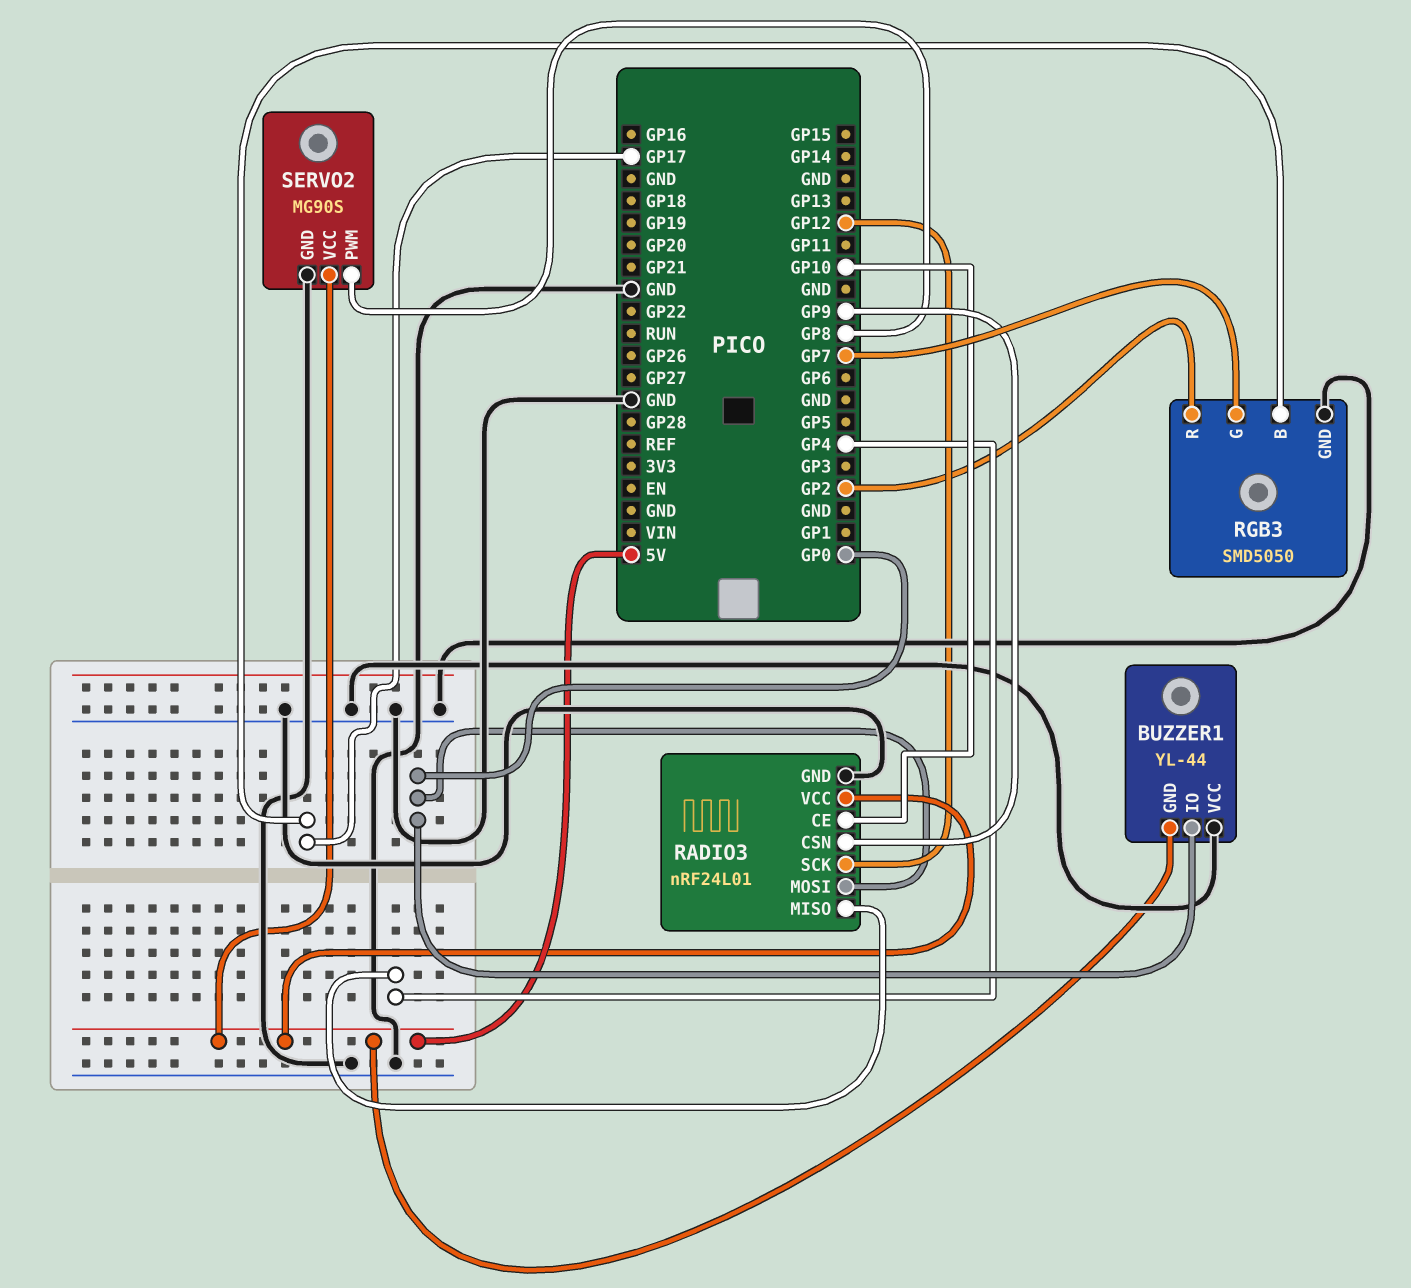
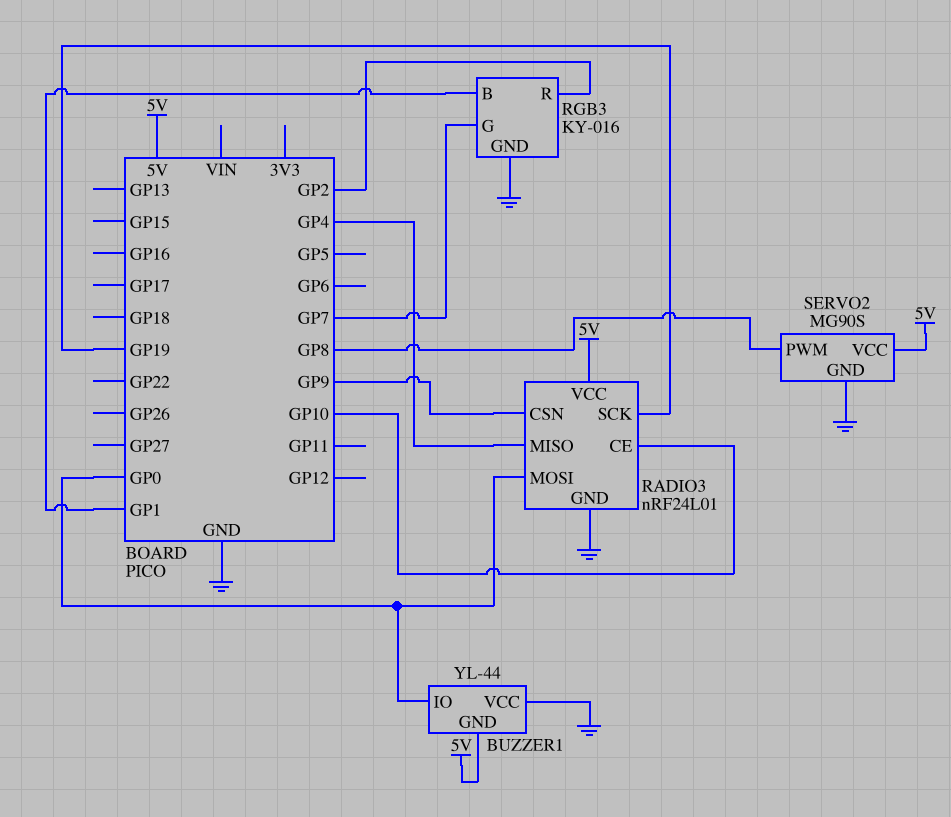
RADIO3 pin SCK: GP12 -> GP19
RGB3: SMD5050 -> KY-016
RGB3 pin B: GP17 -> GP1

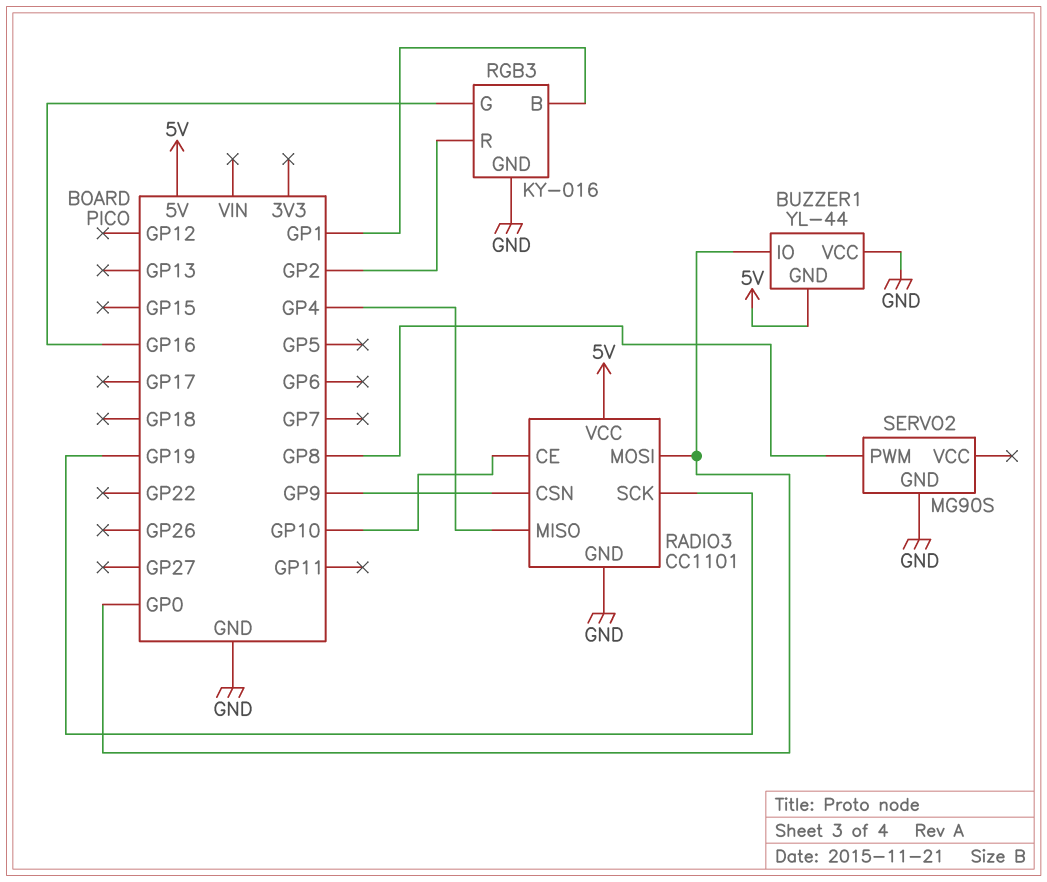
RADIO3: nRF24L01 -> CC1101
RGB3 pin G: GP7 -> GP16
SERVO2 pin VCC: 5V -> none

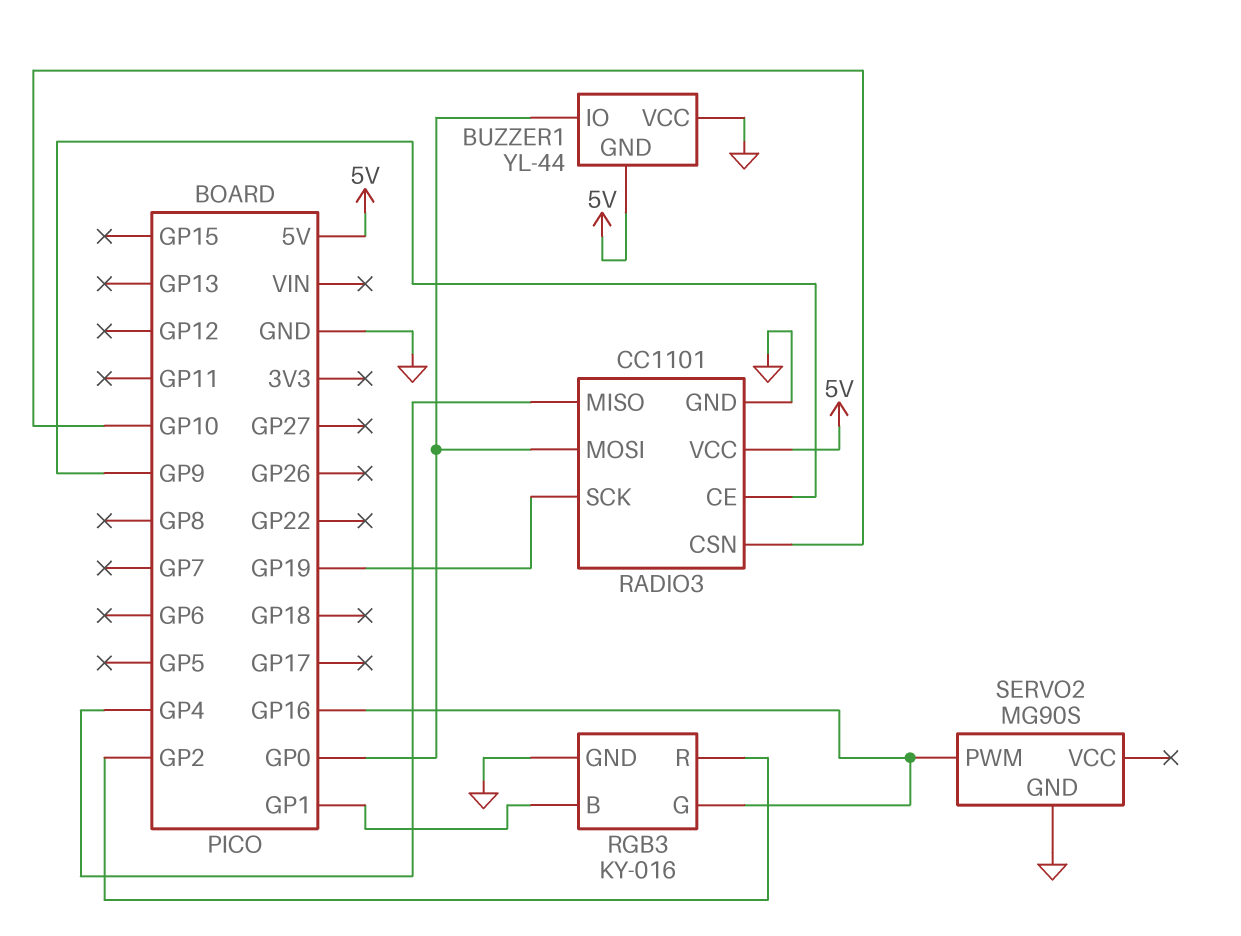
RADIO3 pin CE: GP10 -> GP9
RADIO3 pin CSN: GP9 -> GP10
SERVO2 pin PWM: GP8 -> GP16

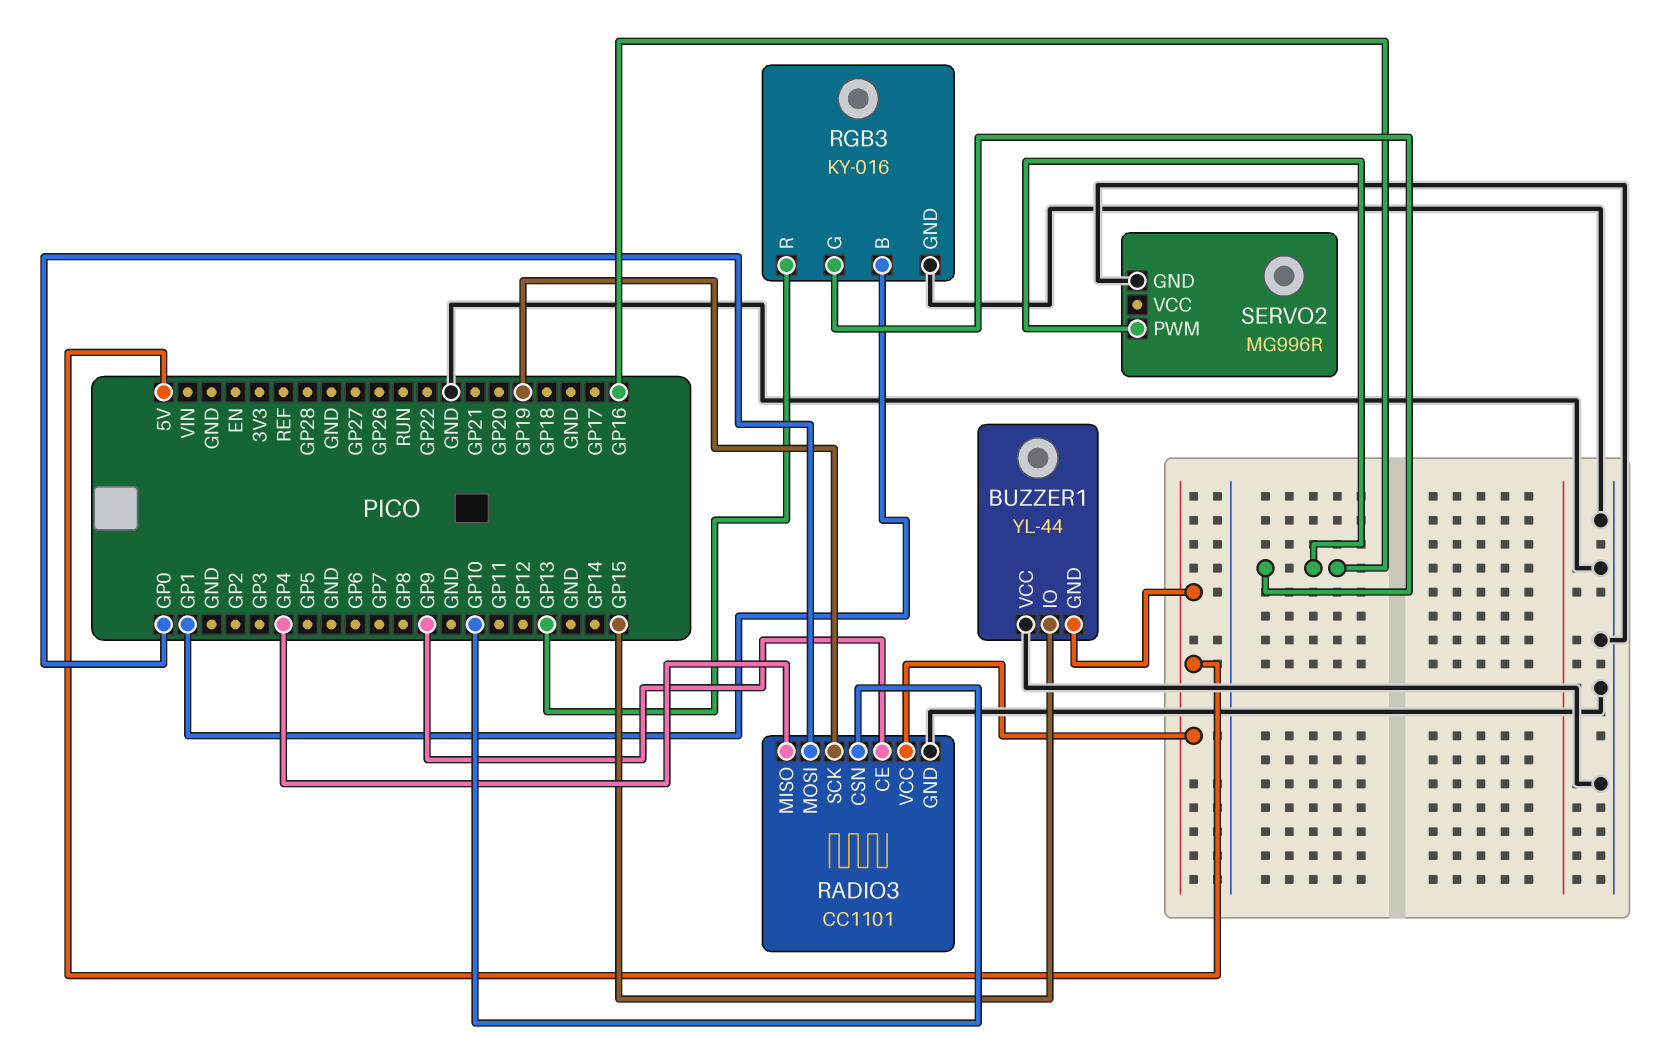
BUZZER1 pin IO: GP0 -> GP15
RGB3 pin R: GP2 -> GP13
SERVO2: MG90S -> MG996R

